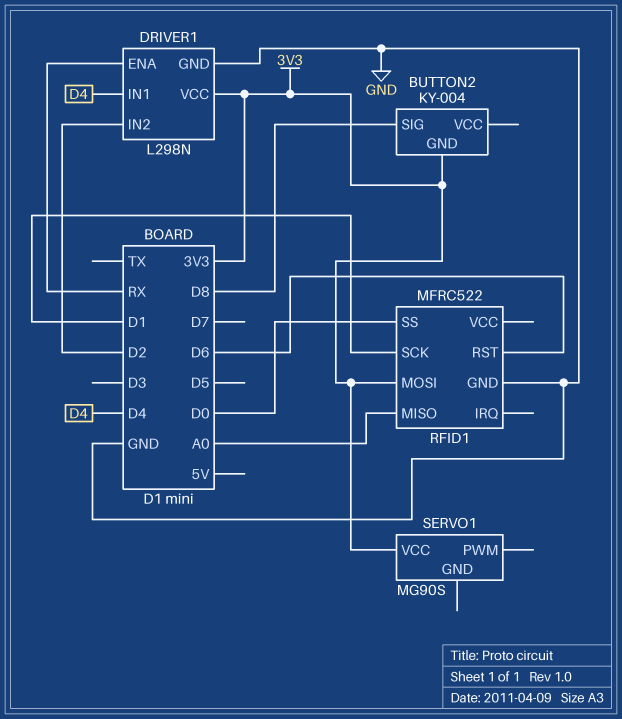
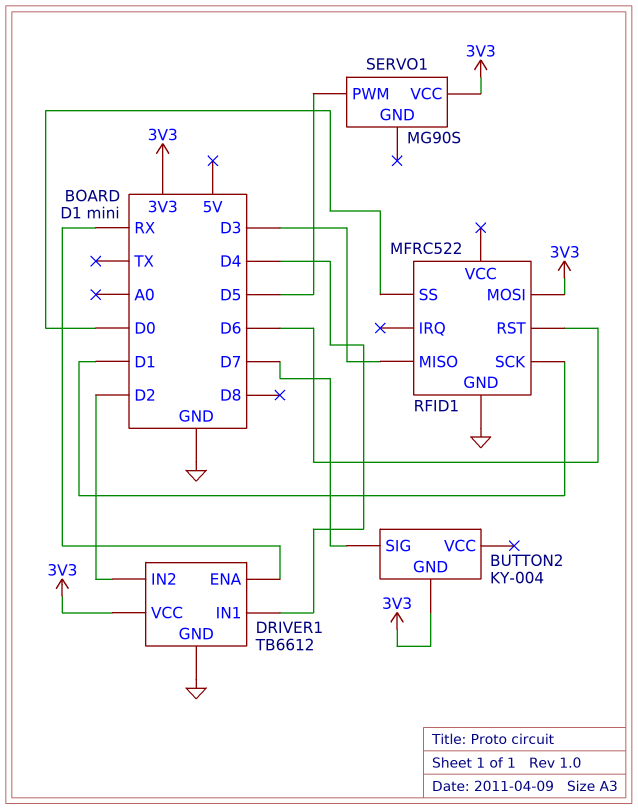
BUTTON2 pin SIG: D8 -> D7
DRIVER1: L298N -> TB6612
RFID1 pin MISO: A0 -> D3
SERVO1 pin PWM: none -> D5

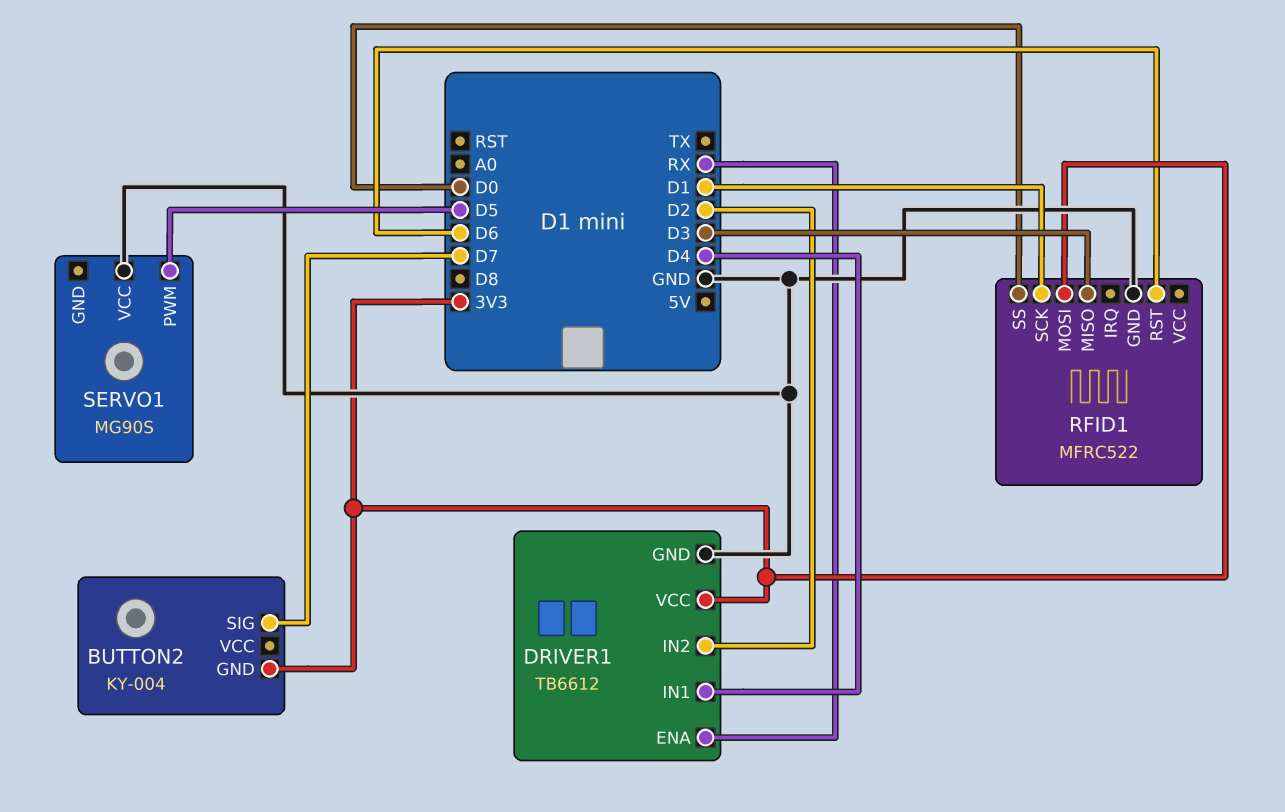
SERVO1 pin VCC: 3V3 -> GND

